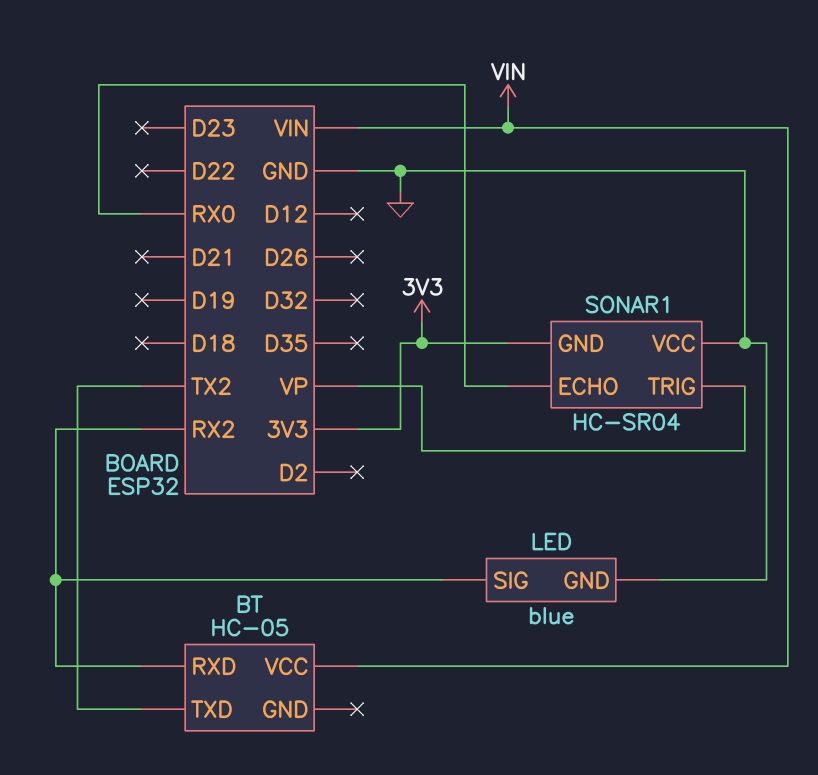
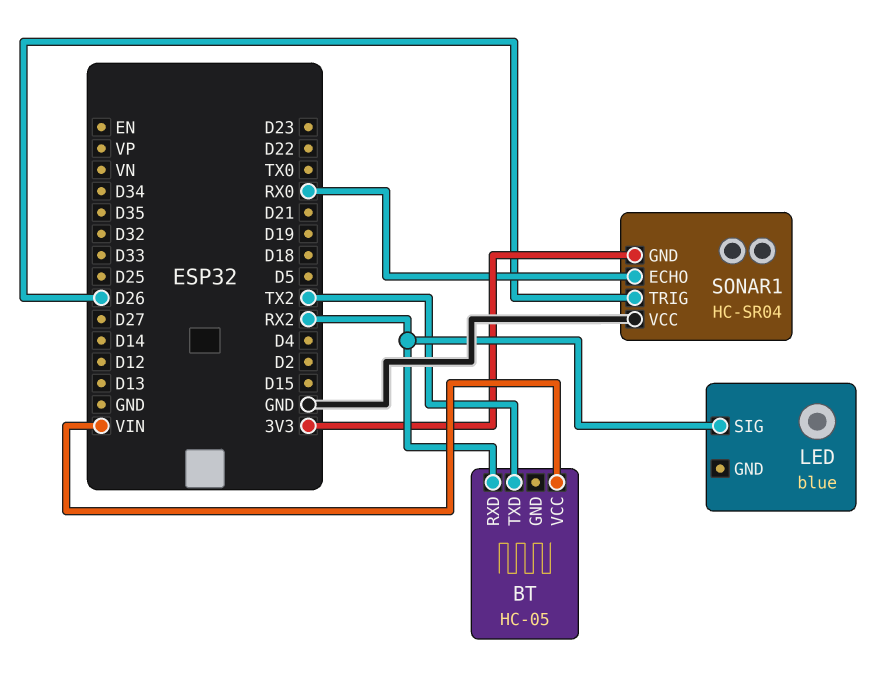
LED pin GND: GND -> none
SONAR1 pin TRIG: VP -> D26

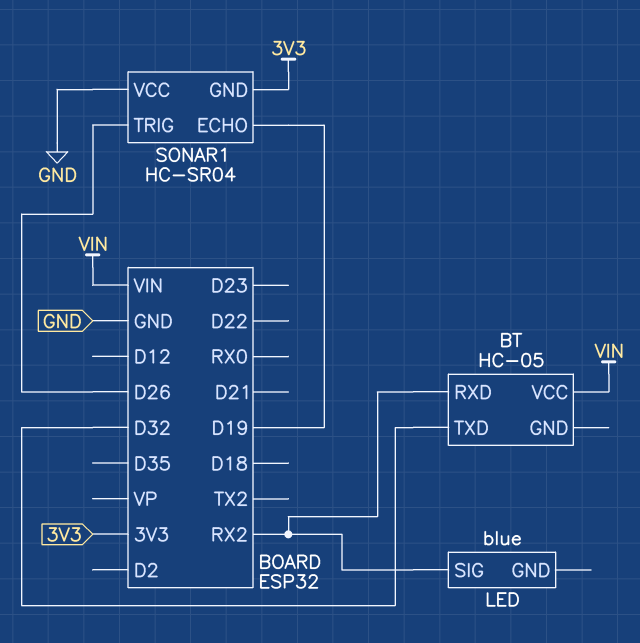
BT pin TXD: TX2 -> D32
SONAR1 pin ECHO: RX0 -> D19

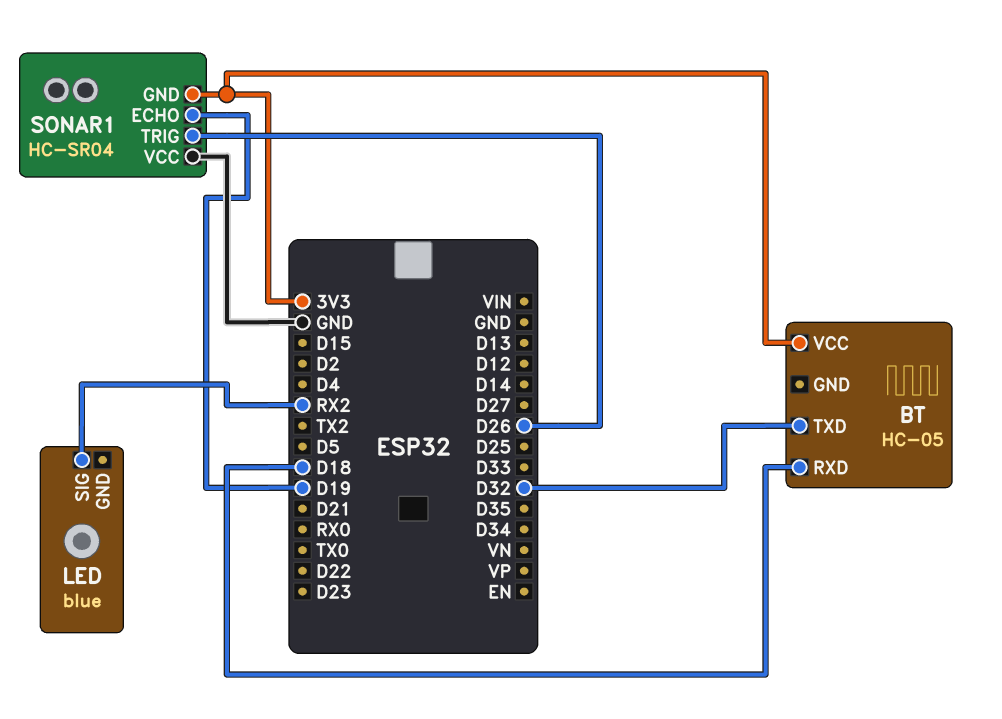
BT pin RXD: RX2 -> D18
BT pin VCC: VIN -> 3V3

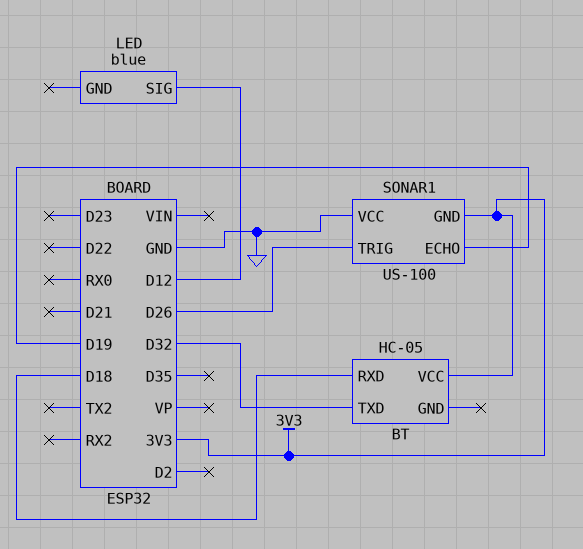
LED pin SIG: RX2 -> D12
SONAR1: HC-SR04 -> US-100

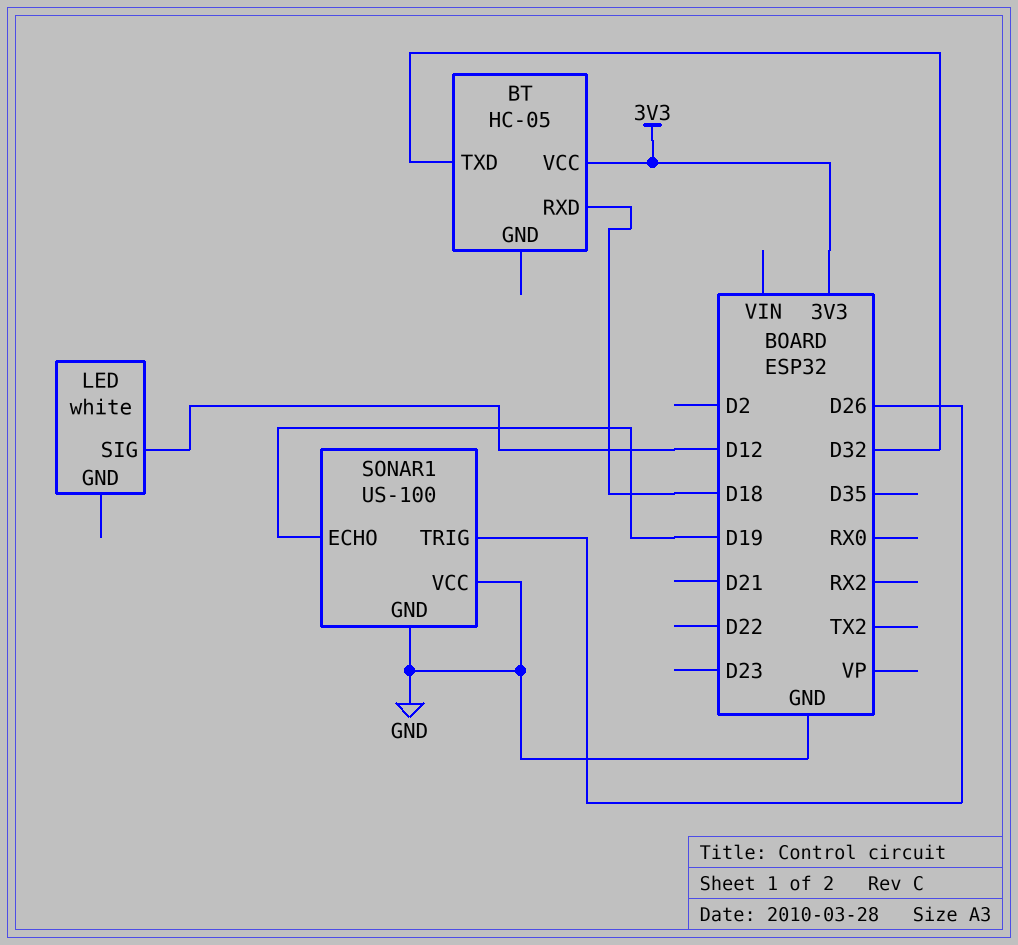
LED: blue -> white
SONAR1 pin GND: 3V3 -> GND

